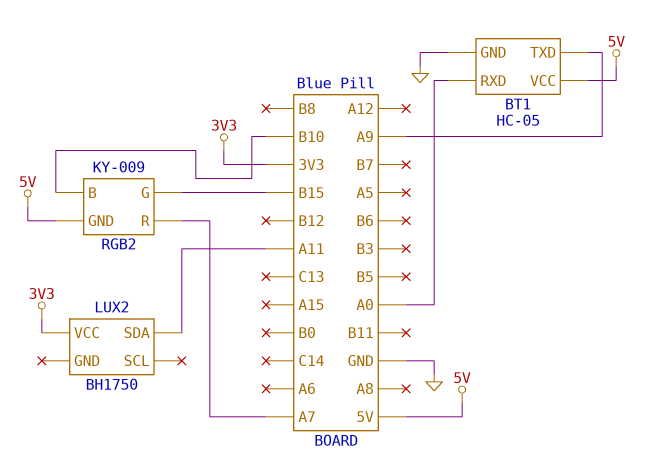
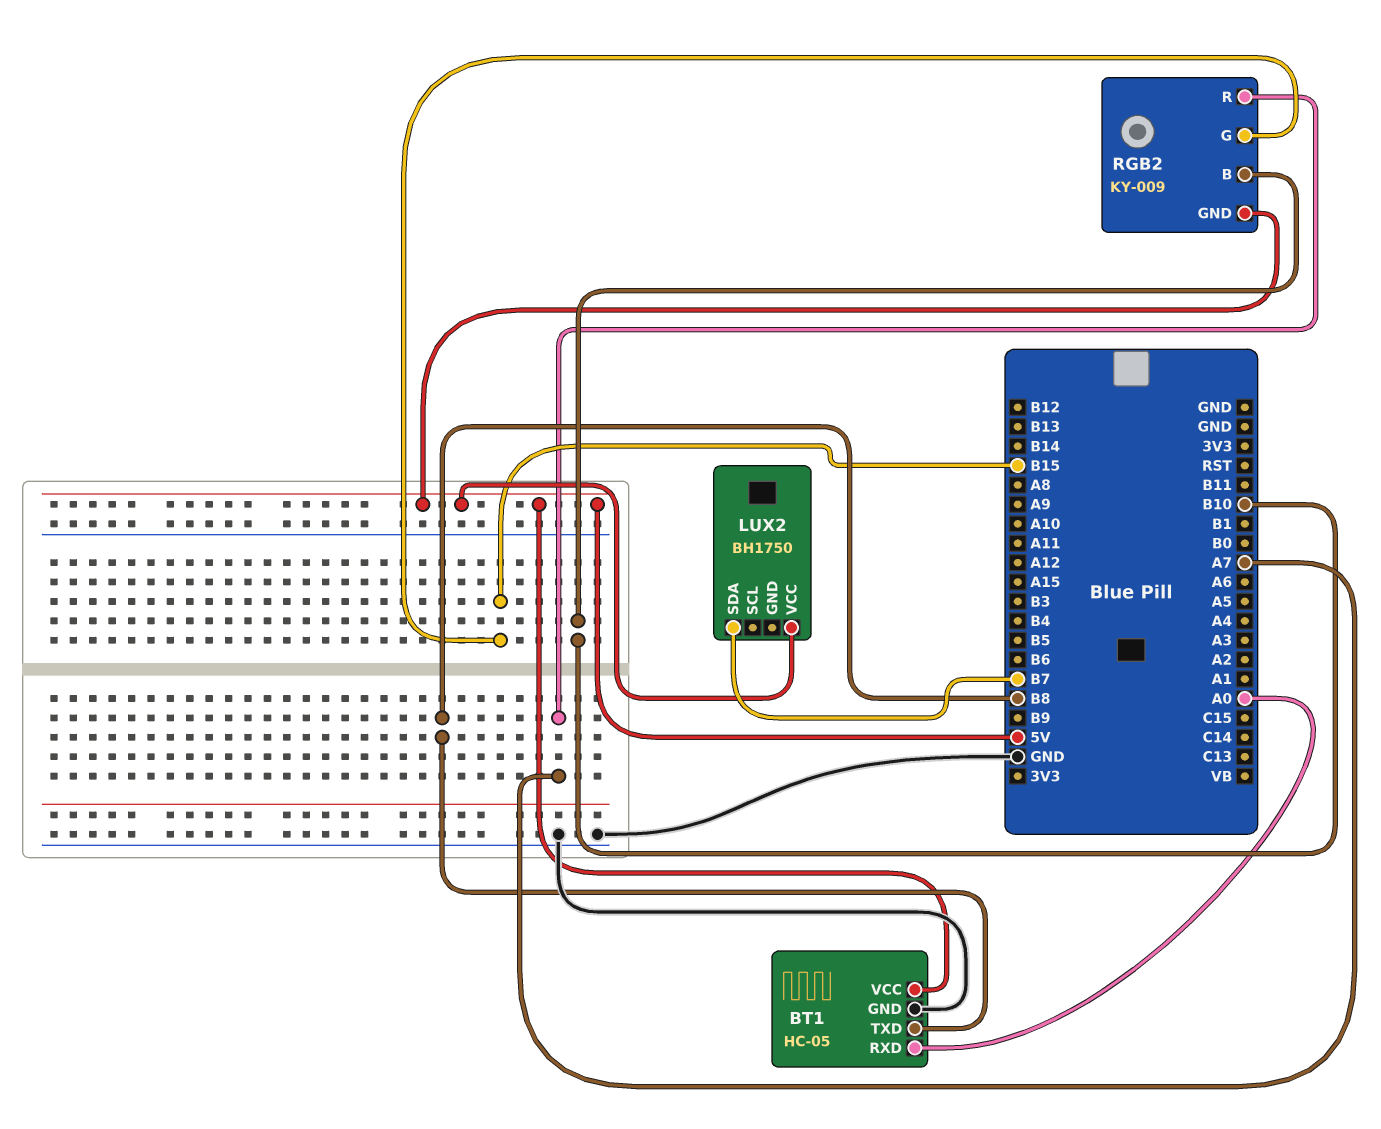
BT1 pin TXD: A9 -> B8
LUX2 pin SDA: A11 -> B7
LUX2 pin VCC: 3V3 -> 5V

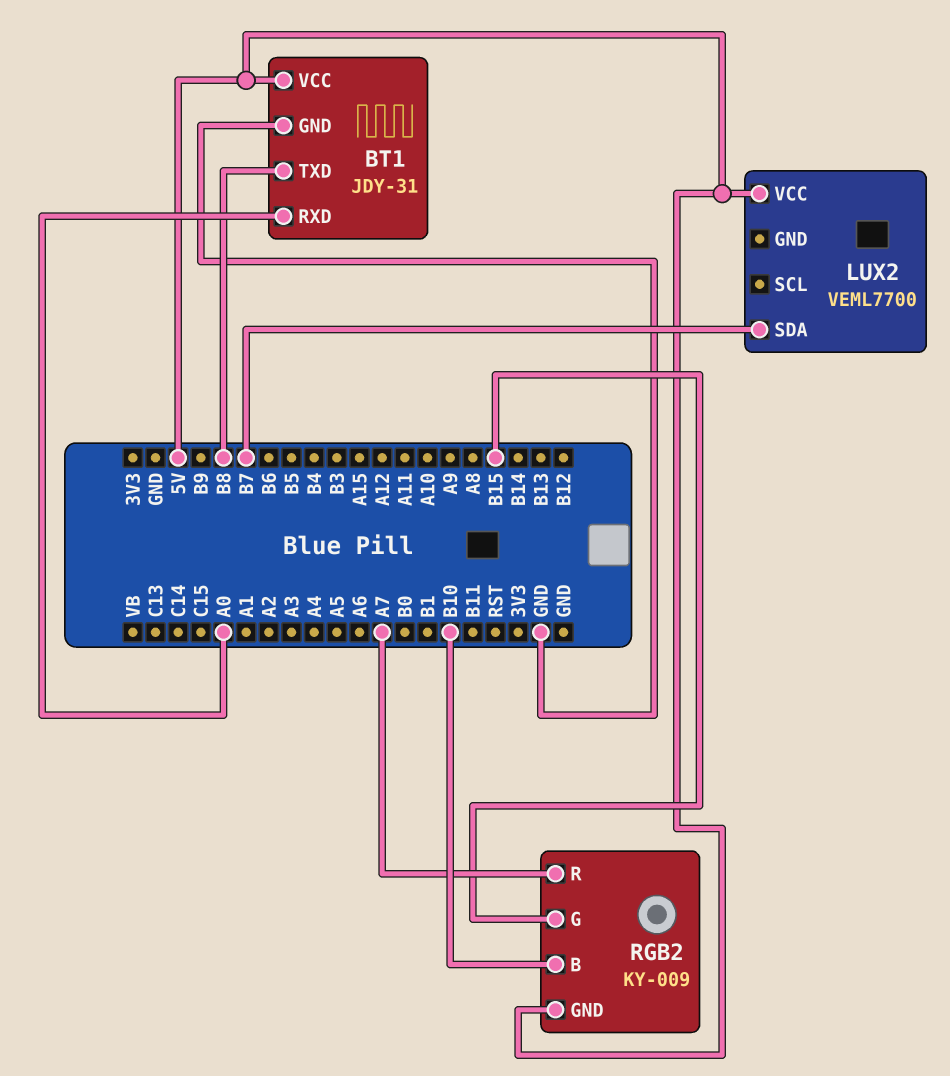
BT1: HC-05 -> JDY-31
LUX2: BH1750 -> VEML7700

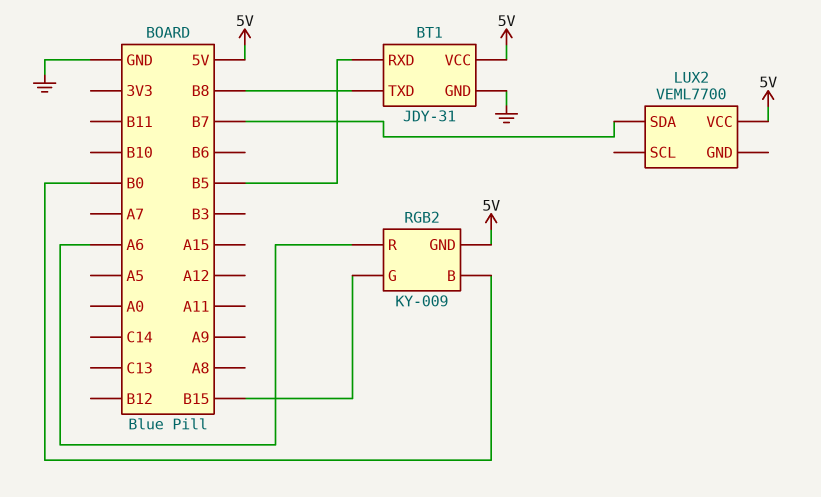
BT1 pin RXD: A0 -> B5
RGB2 pin B: B10 -> B0
RGB2 pin R: A7 -> A6

